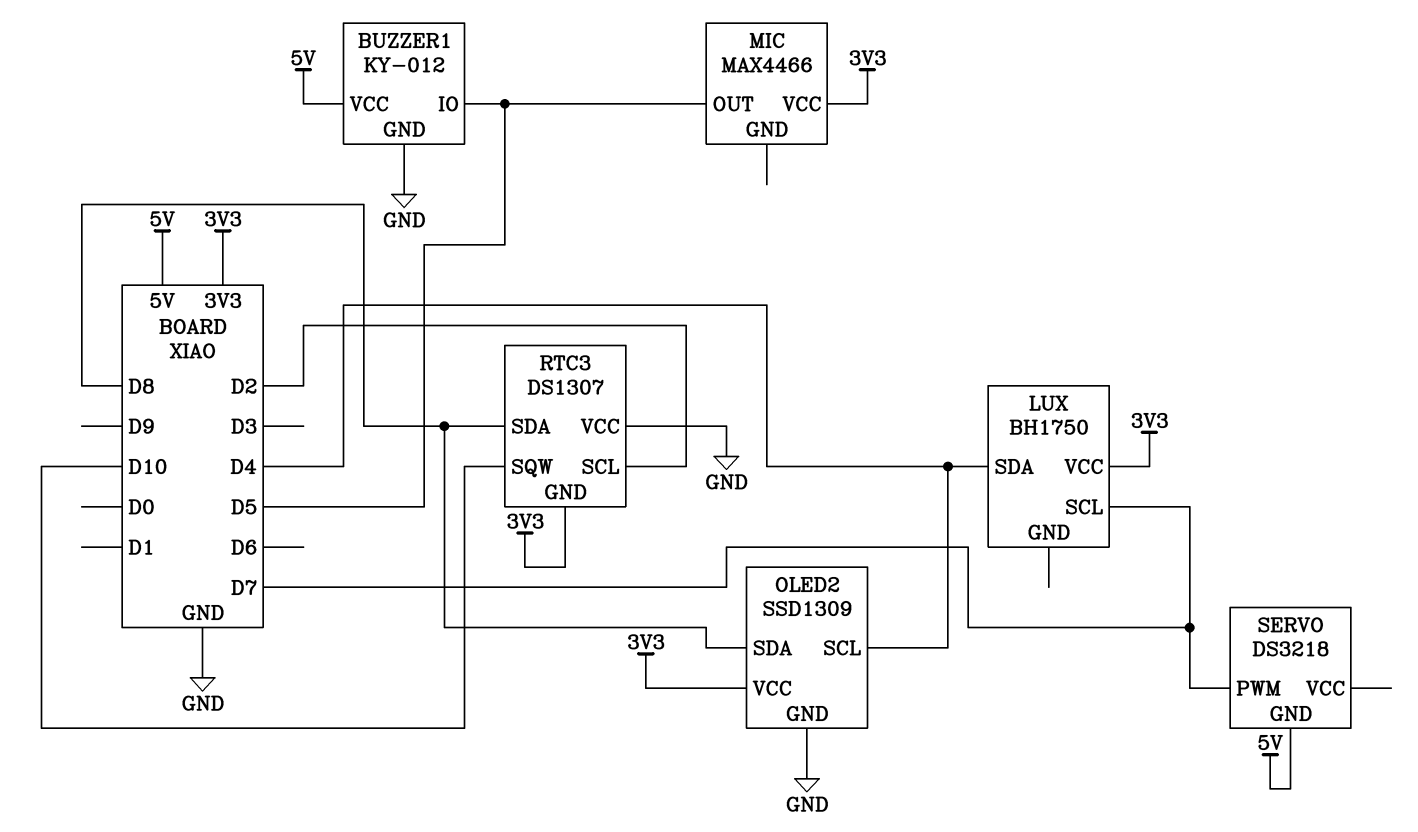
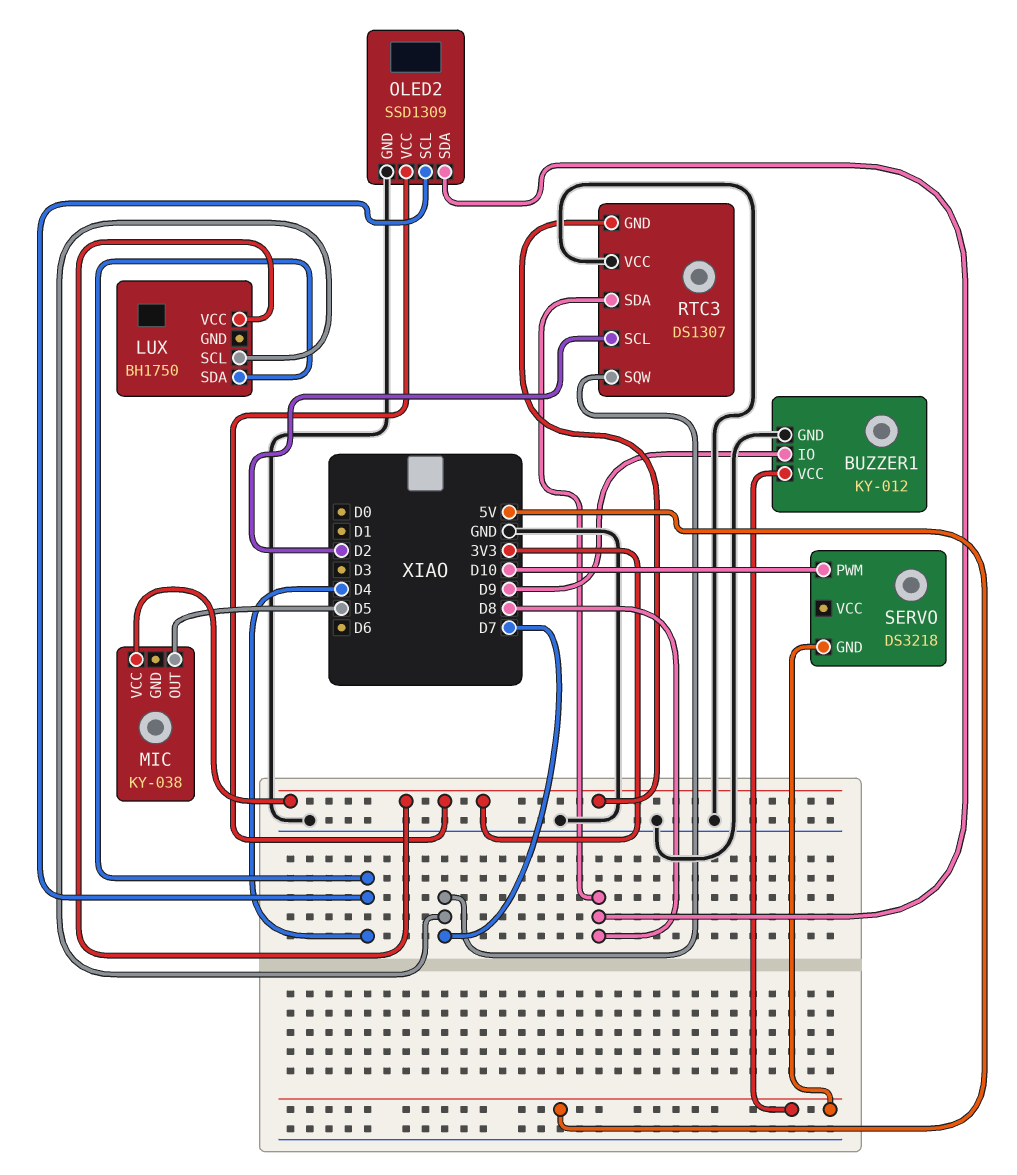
BUZZER1 pin IO: D5 -> D9
MIC: MAX4466 -> KY-038
RTC3 pin SQW: D10 -> D7
SERVO pin PWM: D7 -> D10

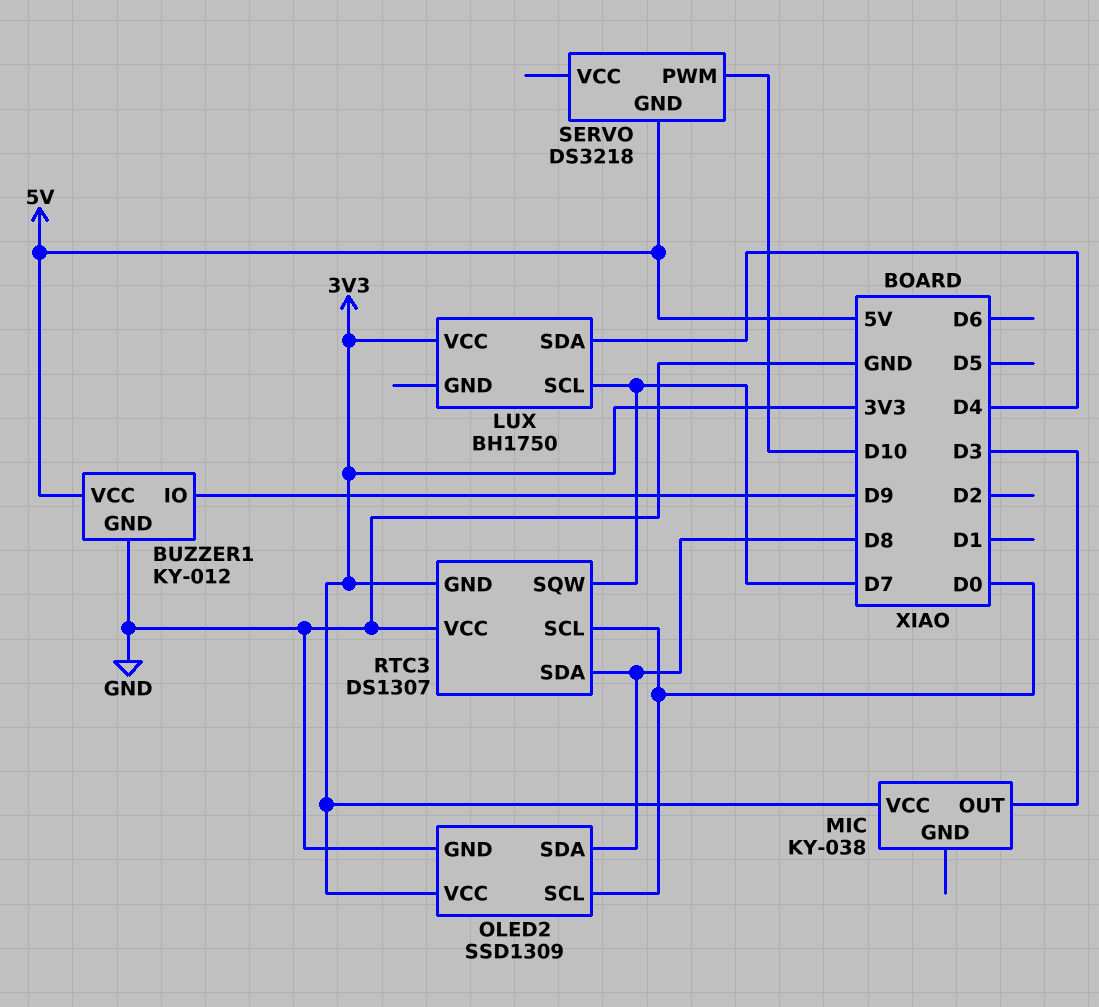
MIC pin OUT: D5 -> D3
OLED2 pin SCL: D4 -> D0
RTC3 pin SCL: D2 -> D0

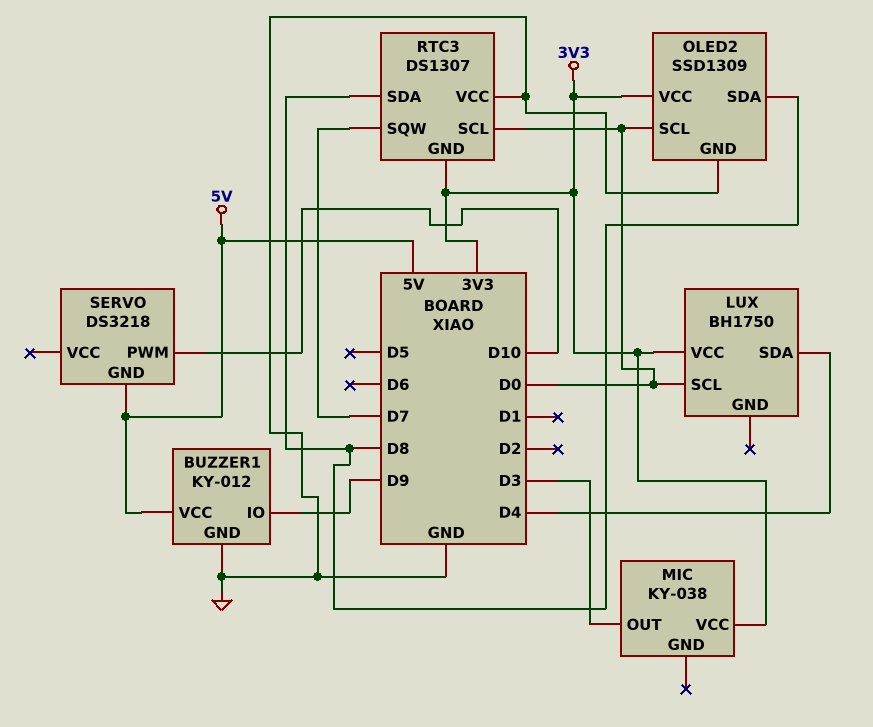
LUX pin SCL: D7 -> D0

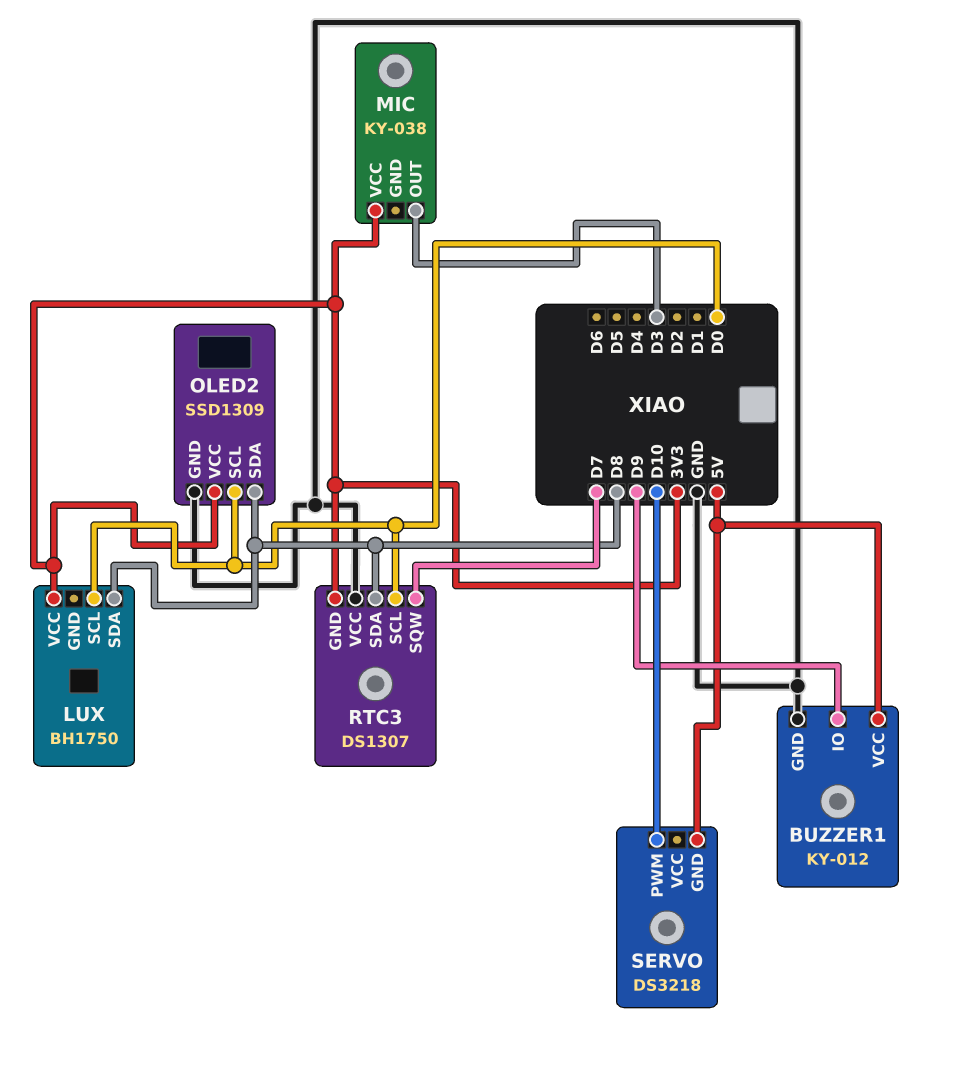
LUX pin SDA: D4 -> D8

